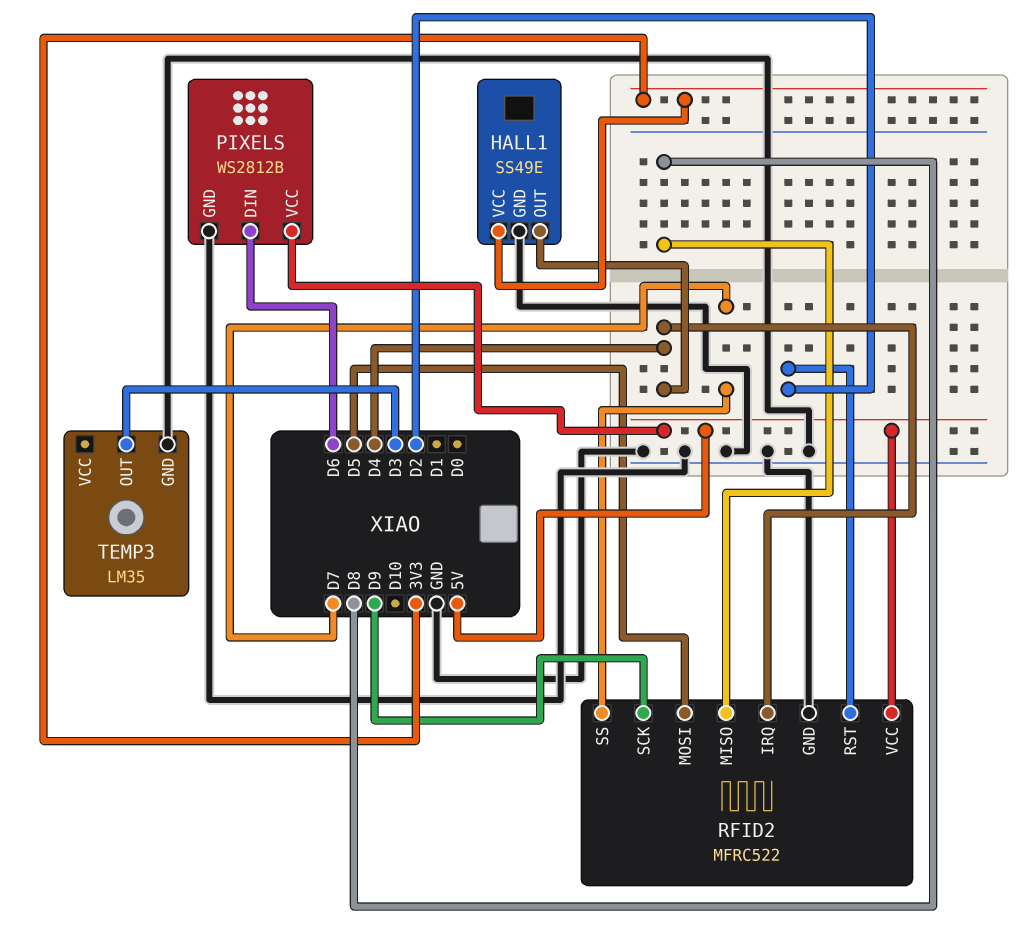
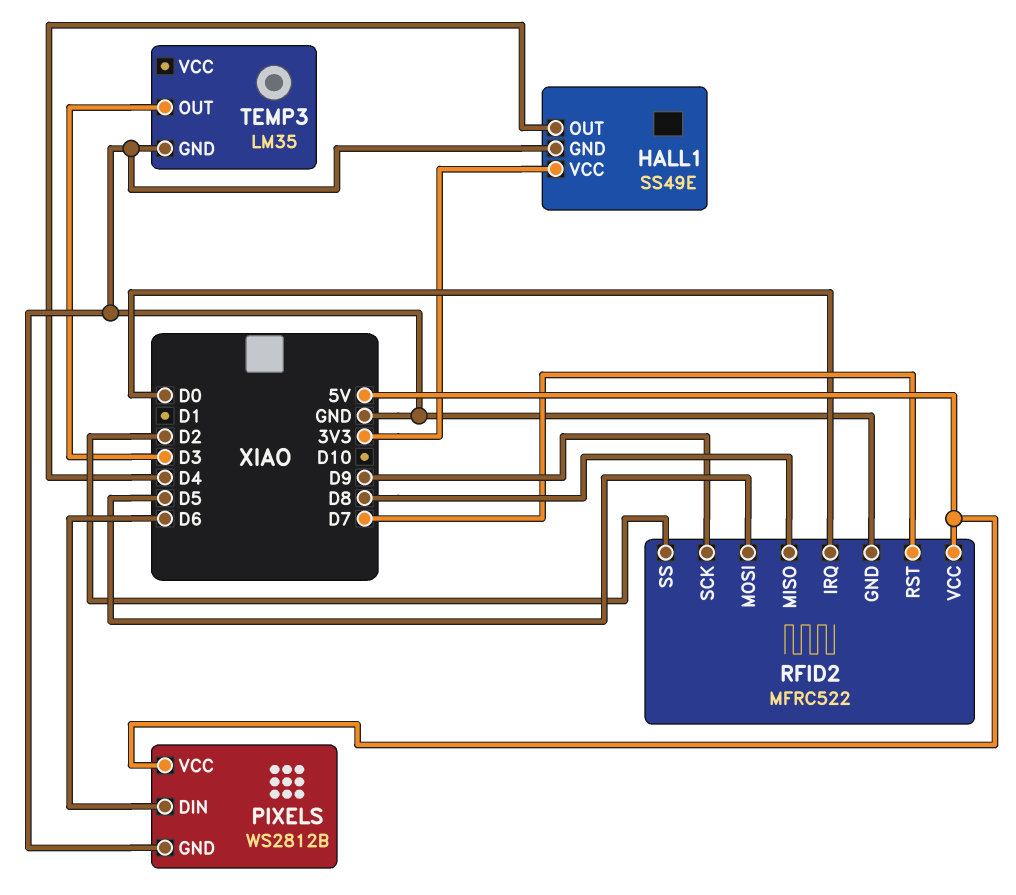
RFID2 pin IRQ: D4 -> D0
RFID2 pin RST: D2 -> D7
RFID2 pin SS: D7 -> D2

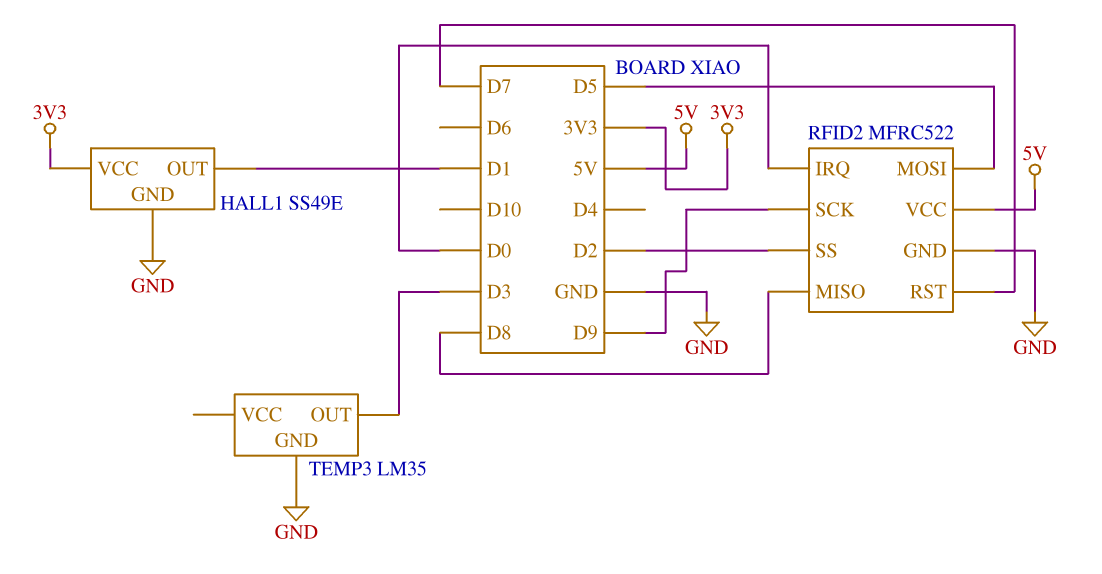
HALL1 pin OUT: D4 -> D1
PIXELS: WS2812B -> none
PIXELS pin DIN: D6 -> none
PIXELS pin GND: GND -> none
PIXELS pin VCC: 5V -> none

